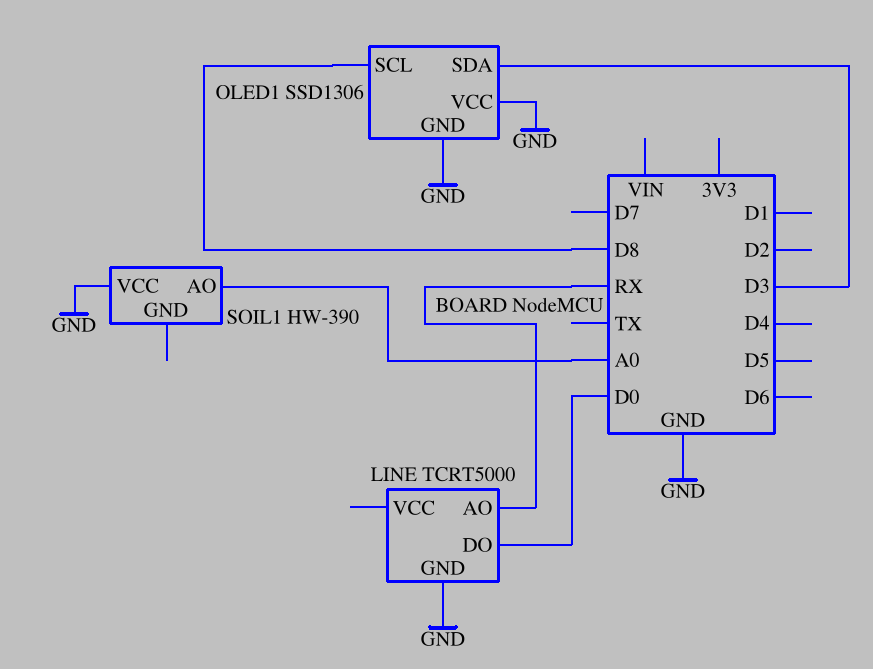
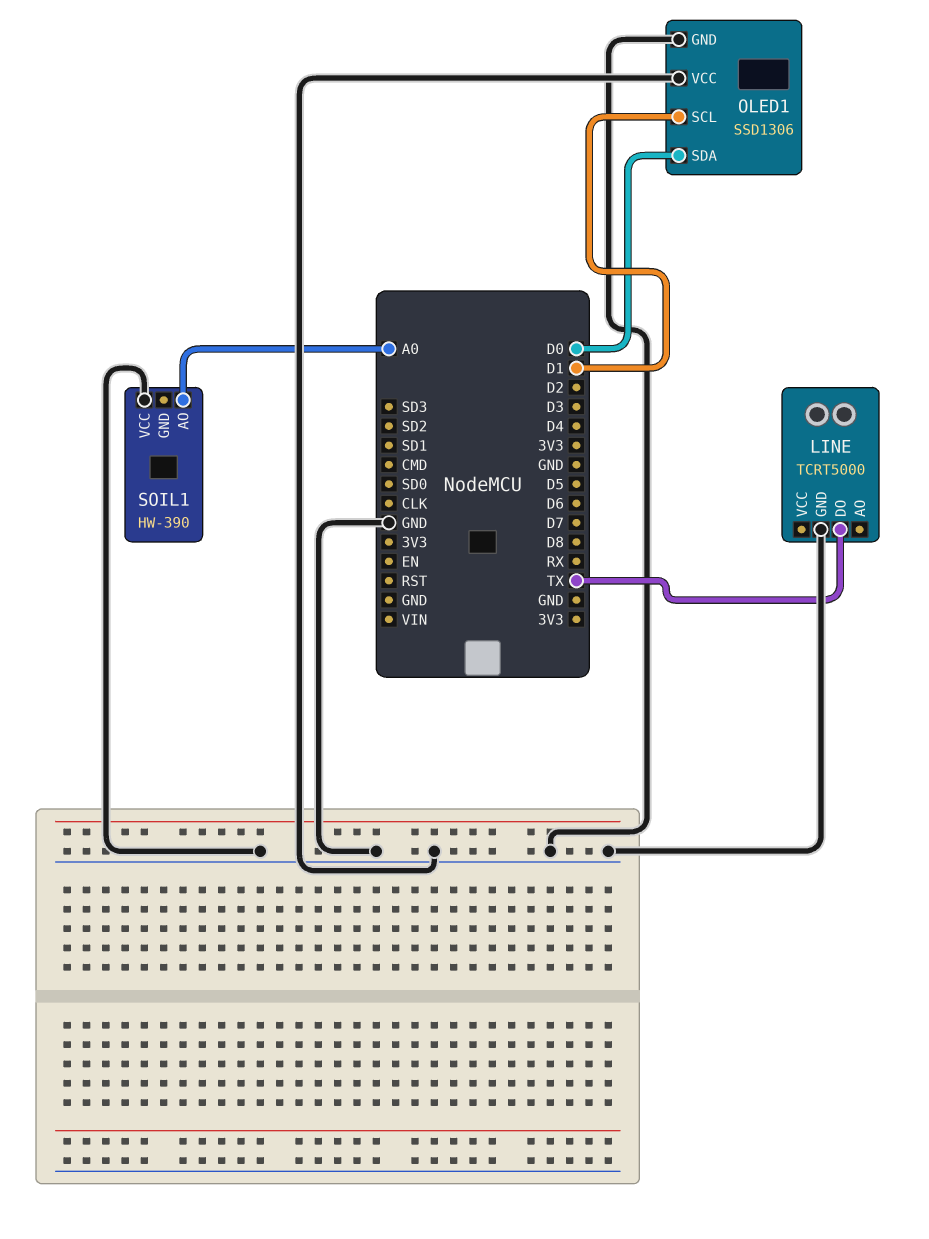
LINE pin AO: RX -> none
LINE pin DO: D0 -> TX
OLED1 pin SCL: D8 -> D1
OLED1 pin SDA: D3 -> D0

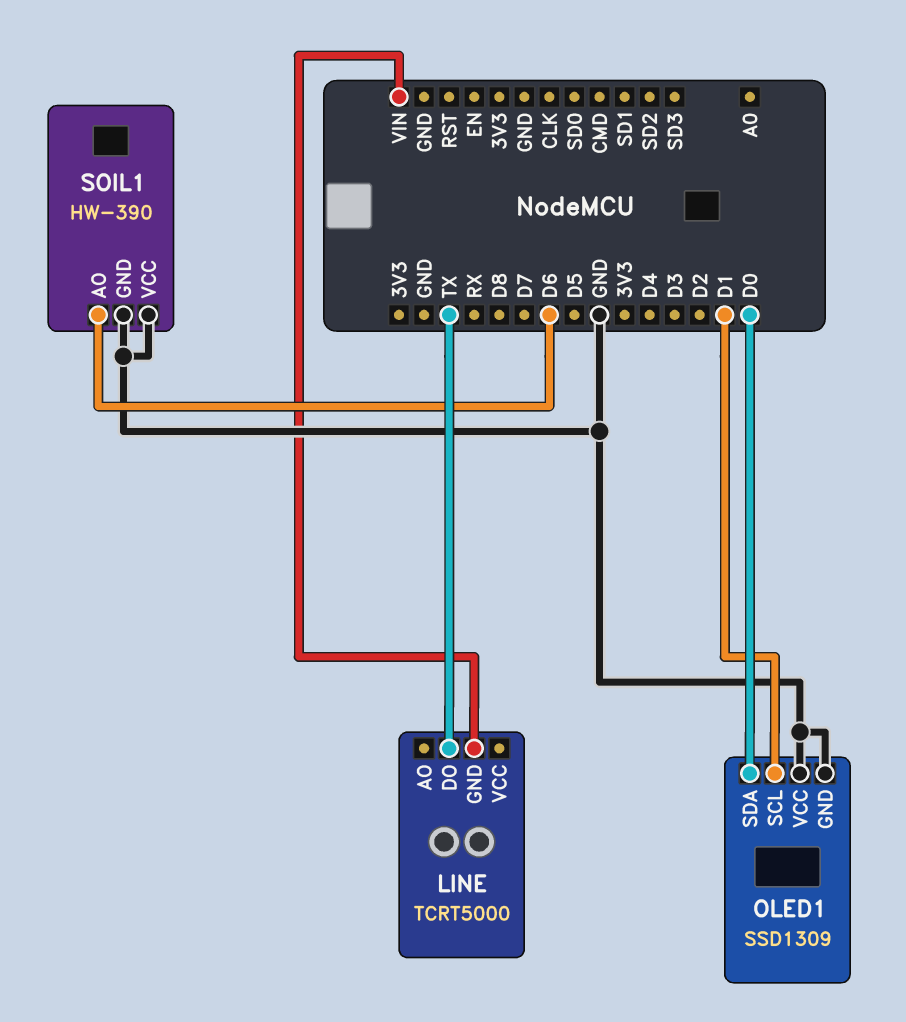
LINE pin GND: GND -> VIN
OLED1: SSD1306 -> SSD1309
SOIL1 pin AO: A0 -> D6
SOIL1 pin GND: none -> GND

